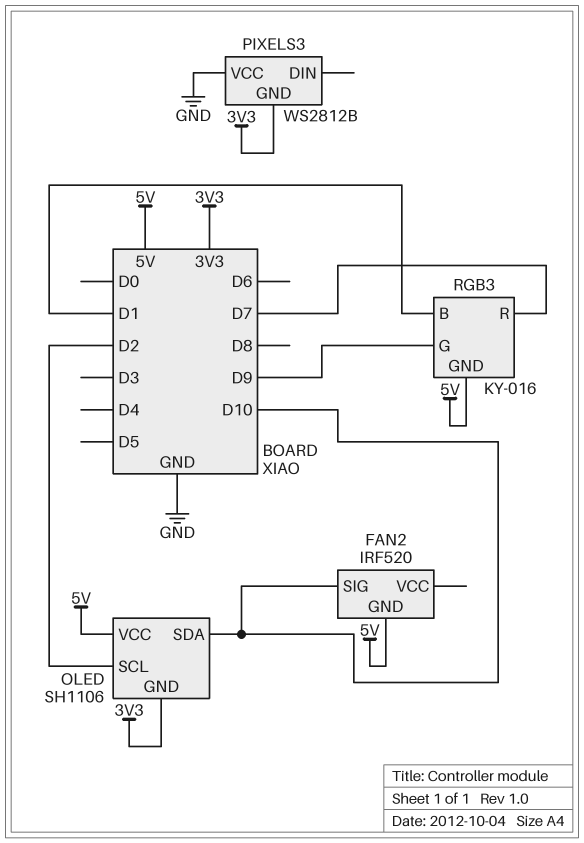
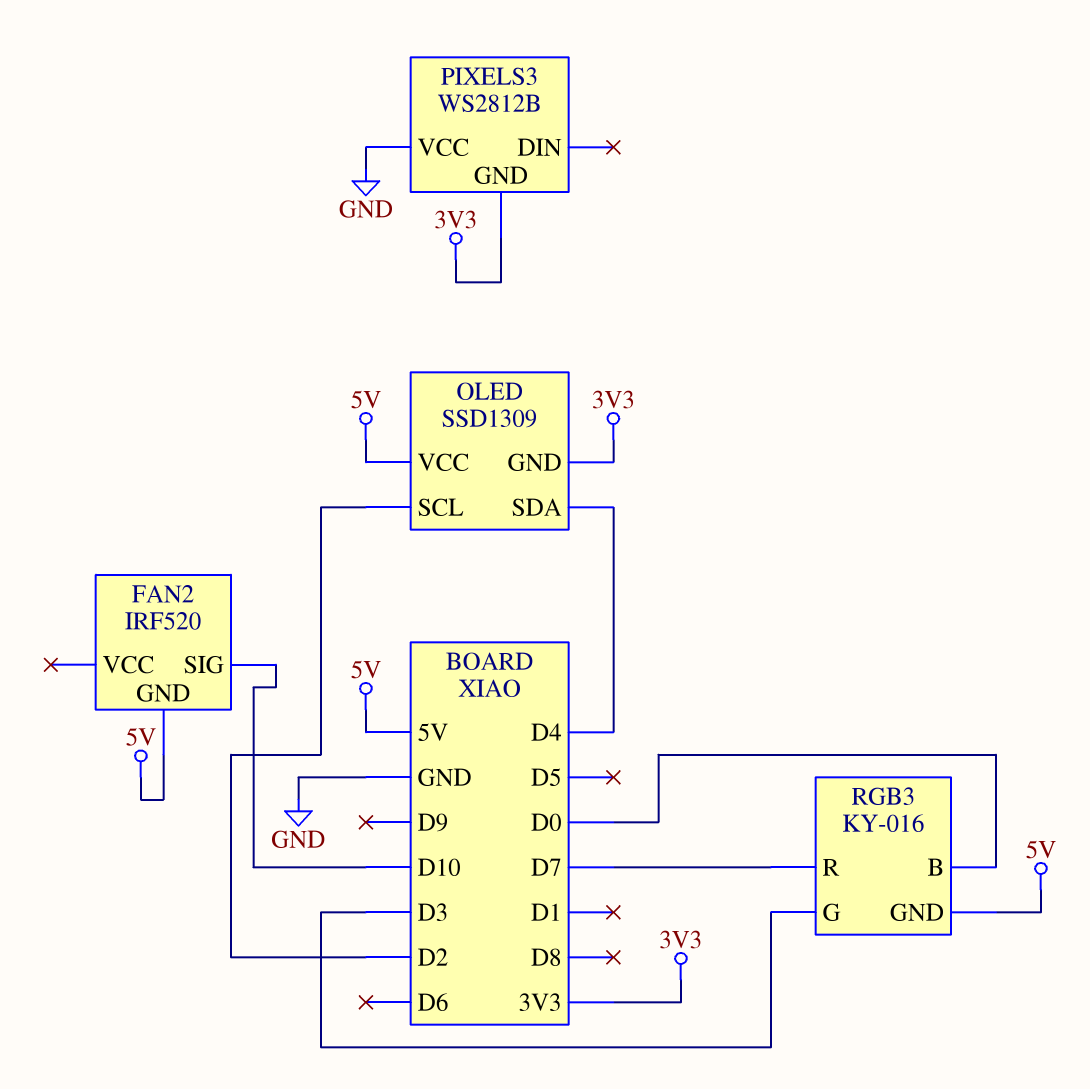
OLED: SH1106 -> SSD1309
OLED pin SDA: D10 -> D4
RGB3 pin B: D1 -> D0
RGB3 pin G: D9 -> D3

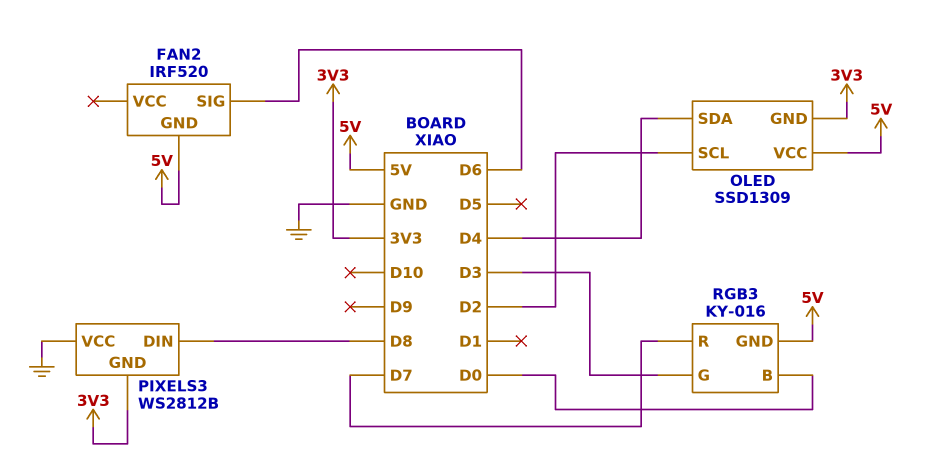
FAN2 pin SIG: D10 -> D6
PIXELS3 pin DIN: none -> D8

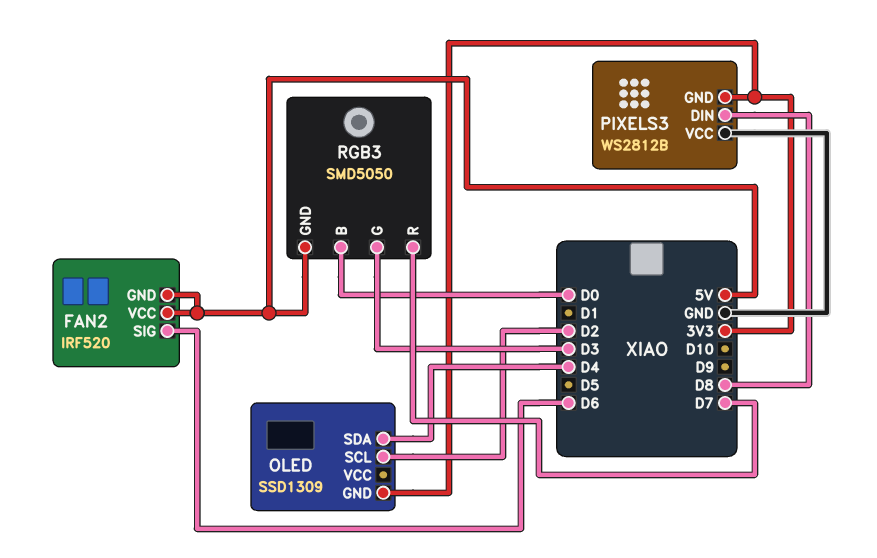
FAN2 pin VCC: none -> 5V
OLED pin VCC: 5V -> none
RGB3: KY-016 -> SMD5050

